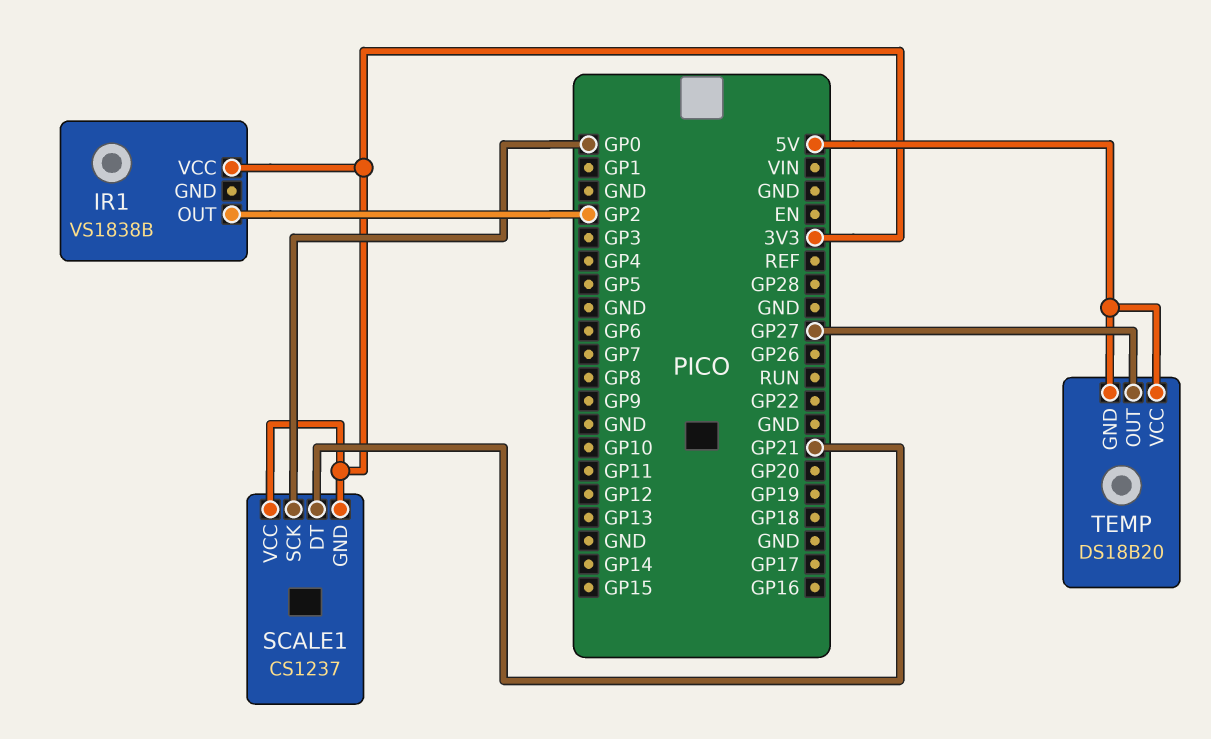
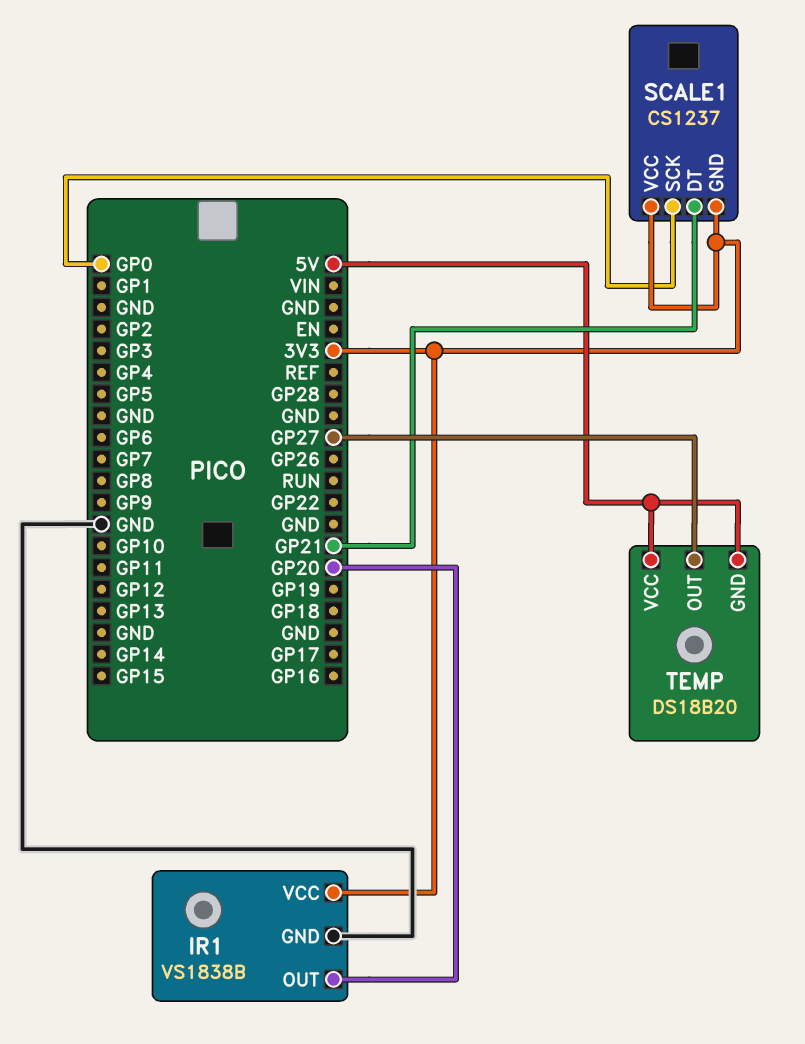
IR1 pin GND: none -> GND
IR1 pin OUT: GP2 -> GP20

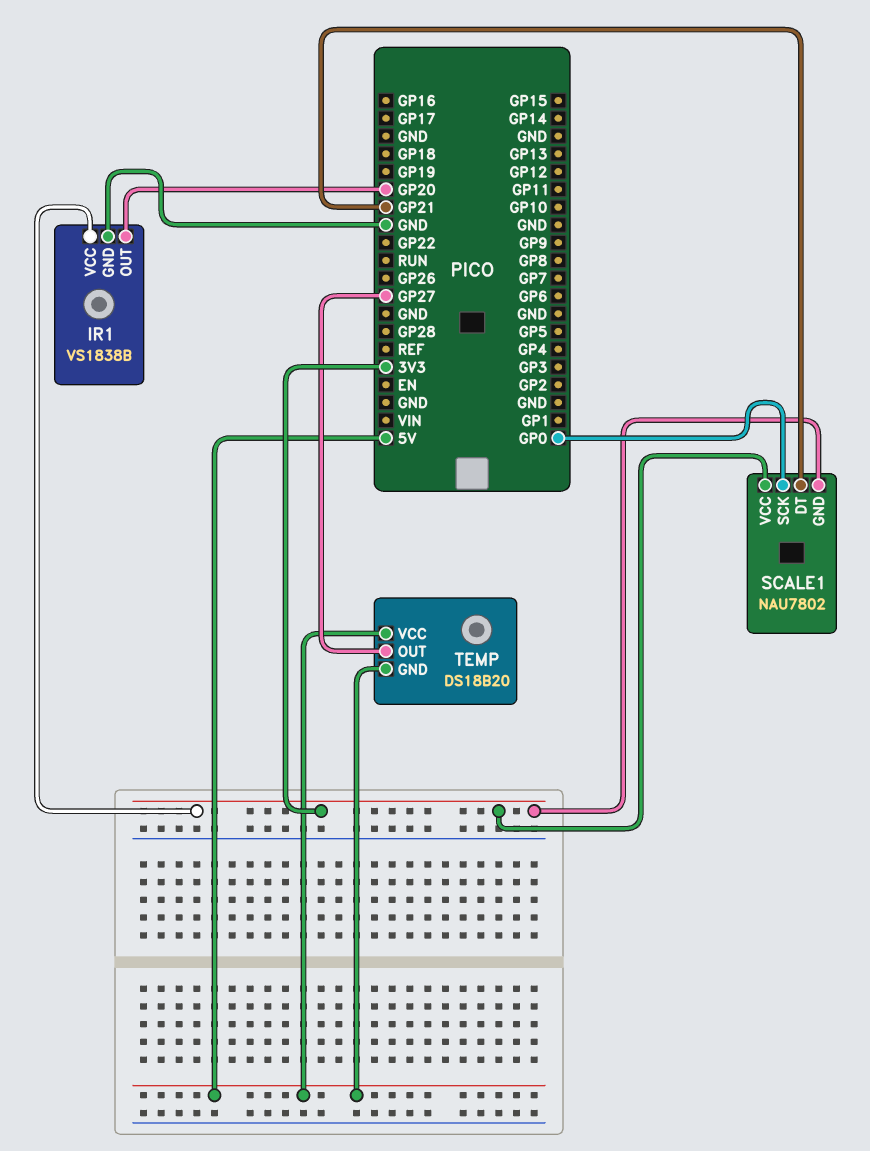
SCALE1: CS1237 -> NAU7802

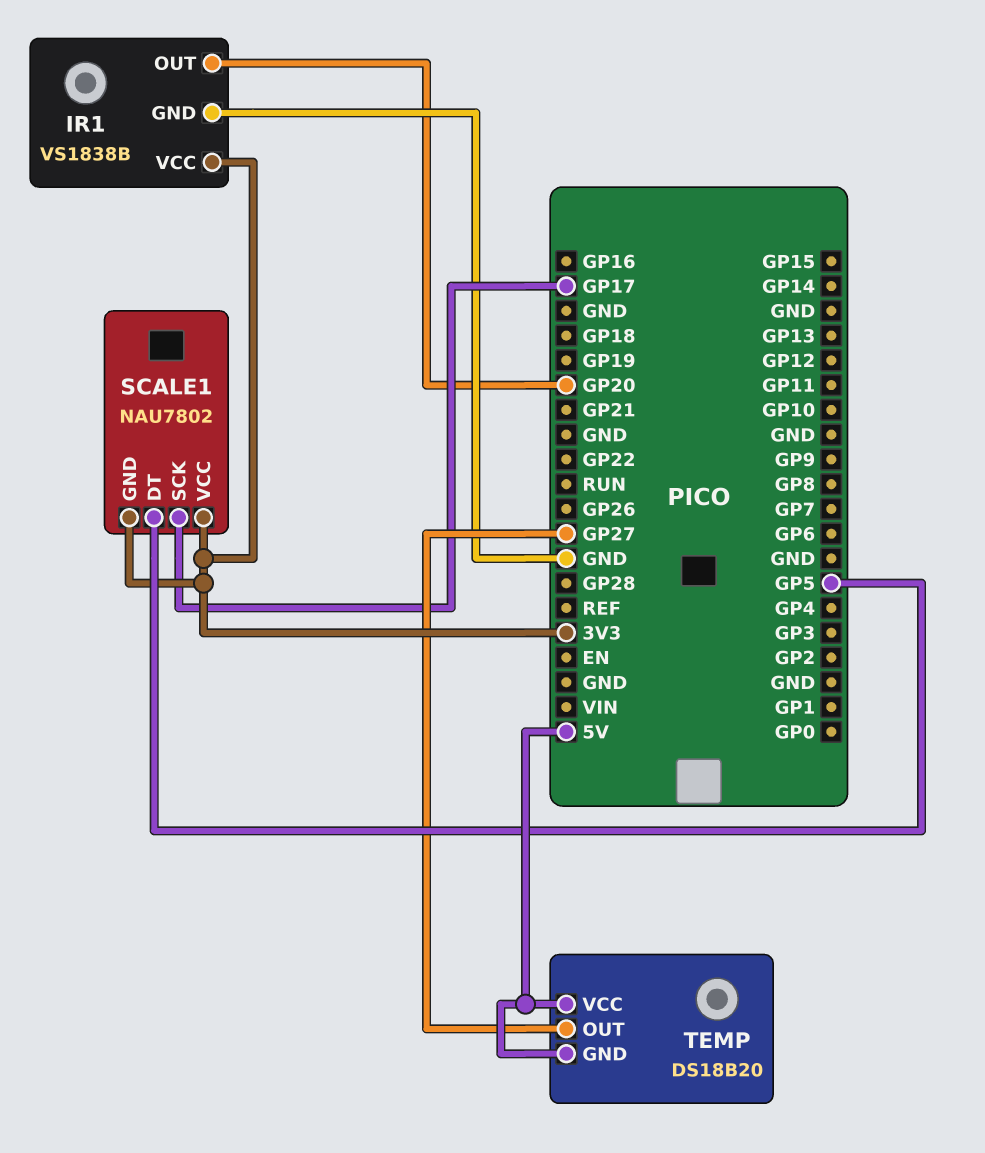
SCALE1 pin DT: GP21 -> GP5
SCALE1 pin SCK: GP0 -> GP17

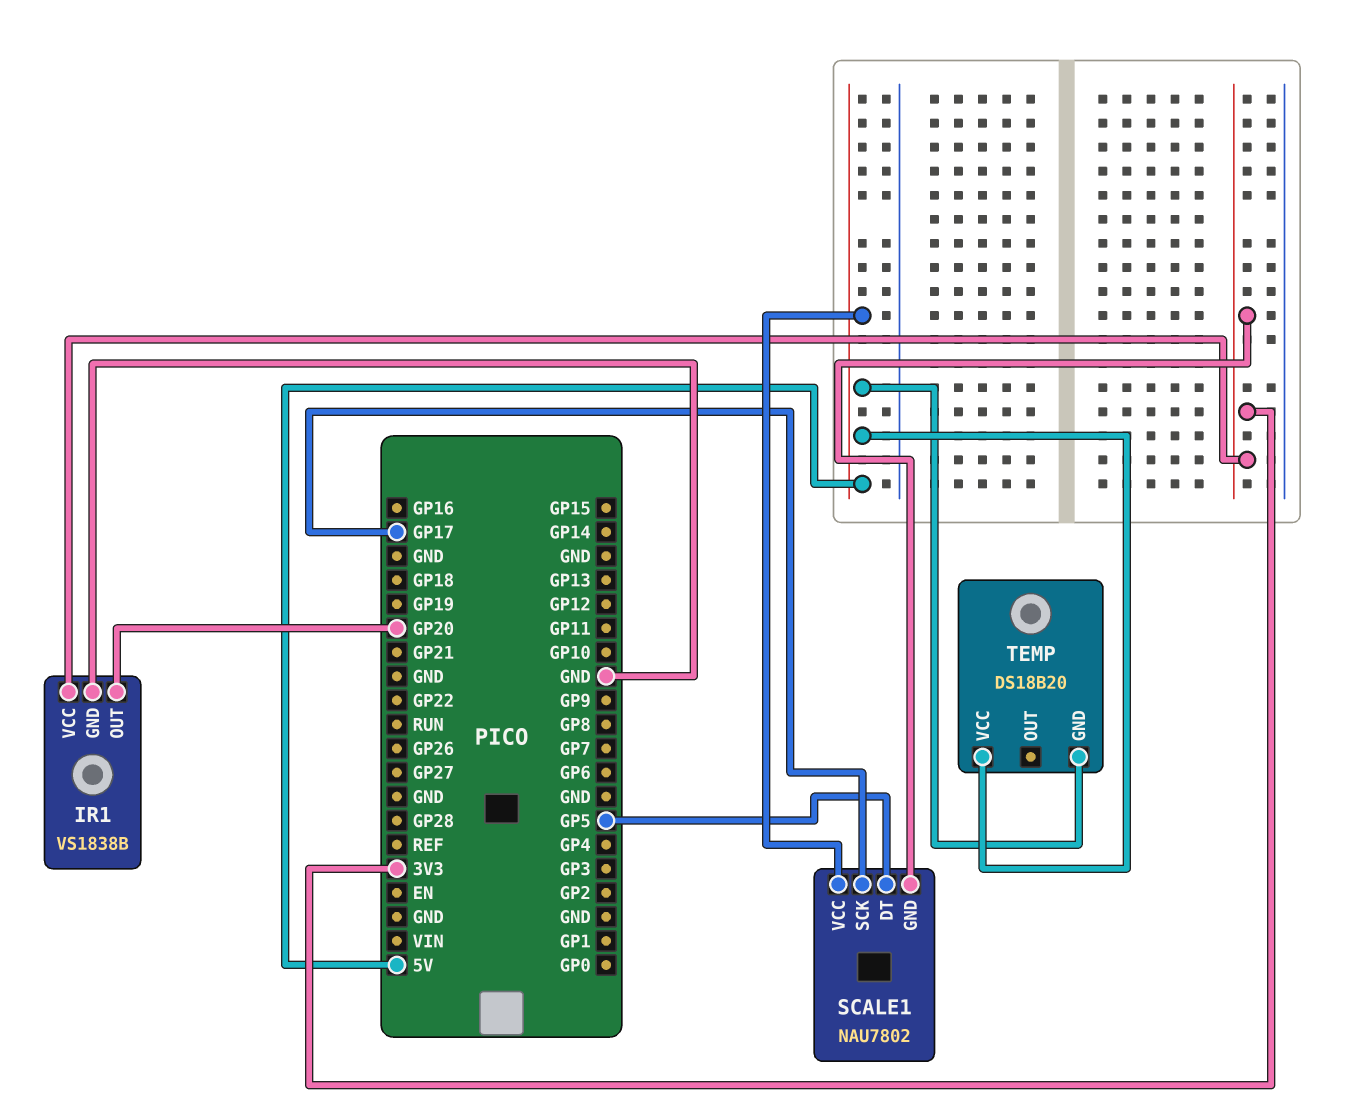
SCALE1 pin VCC: 3V3 -> 5V
TEMP pin OUT: GP27 -> none

